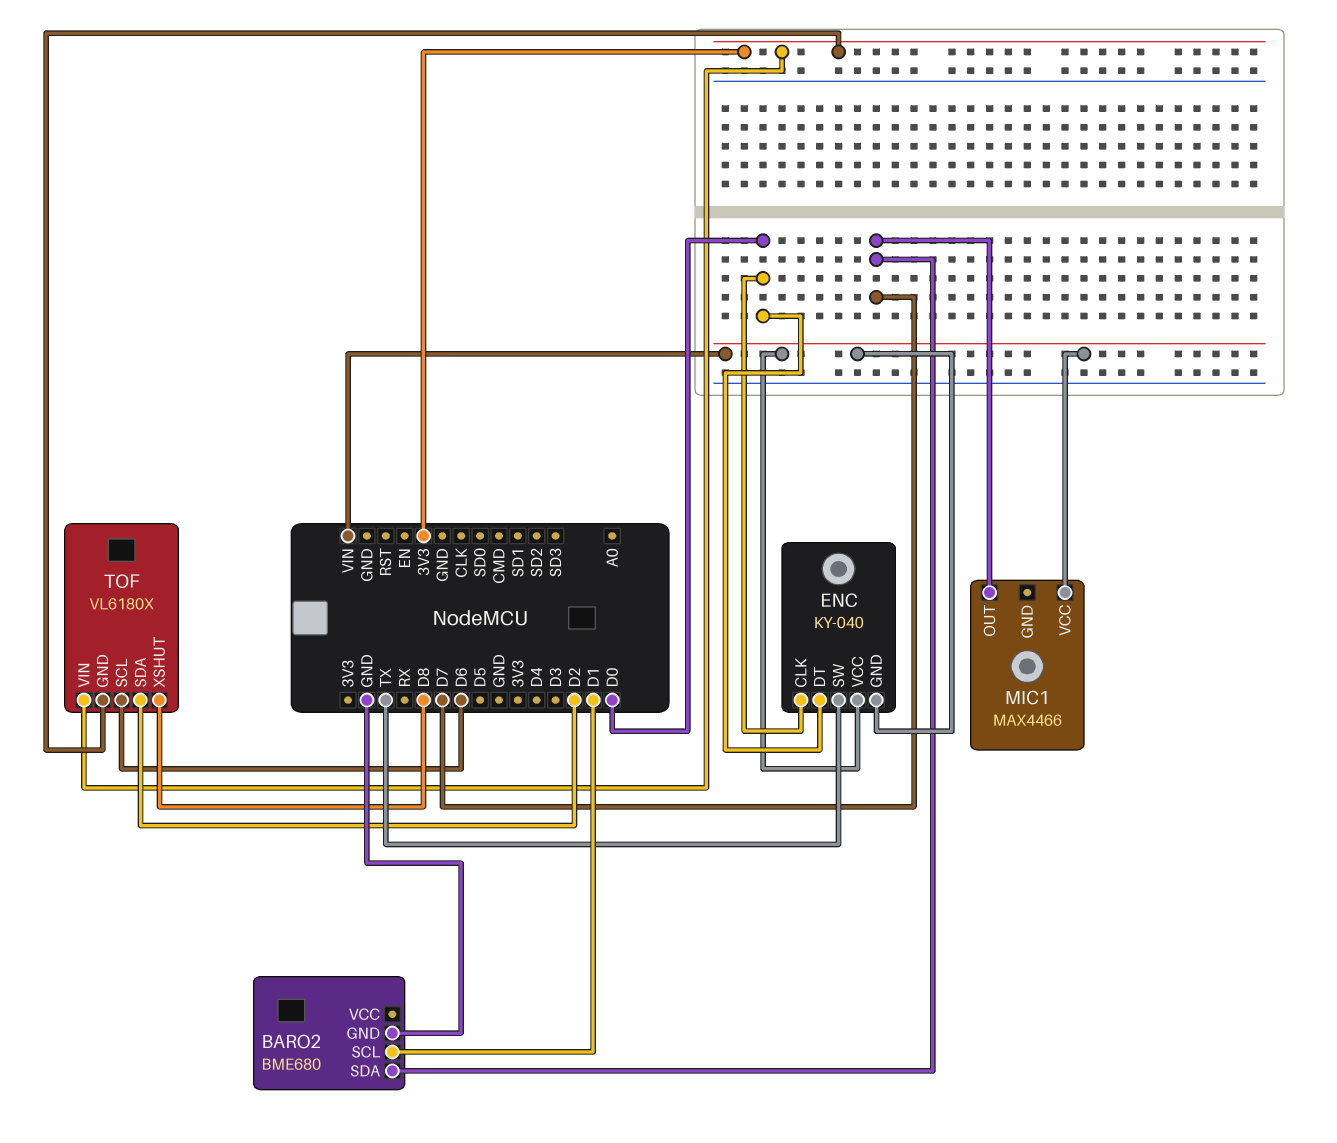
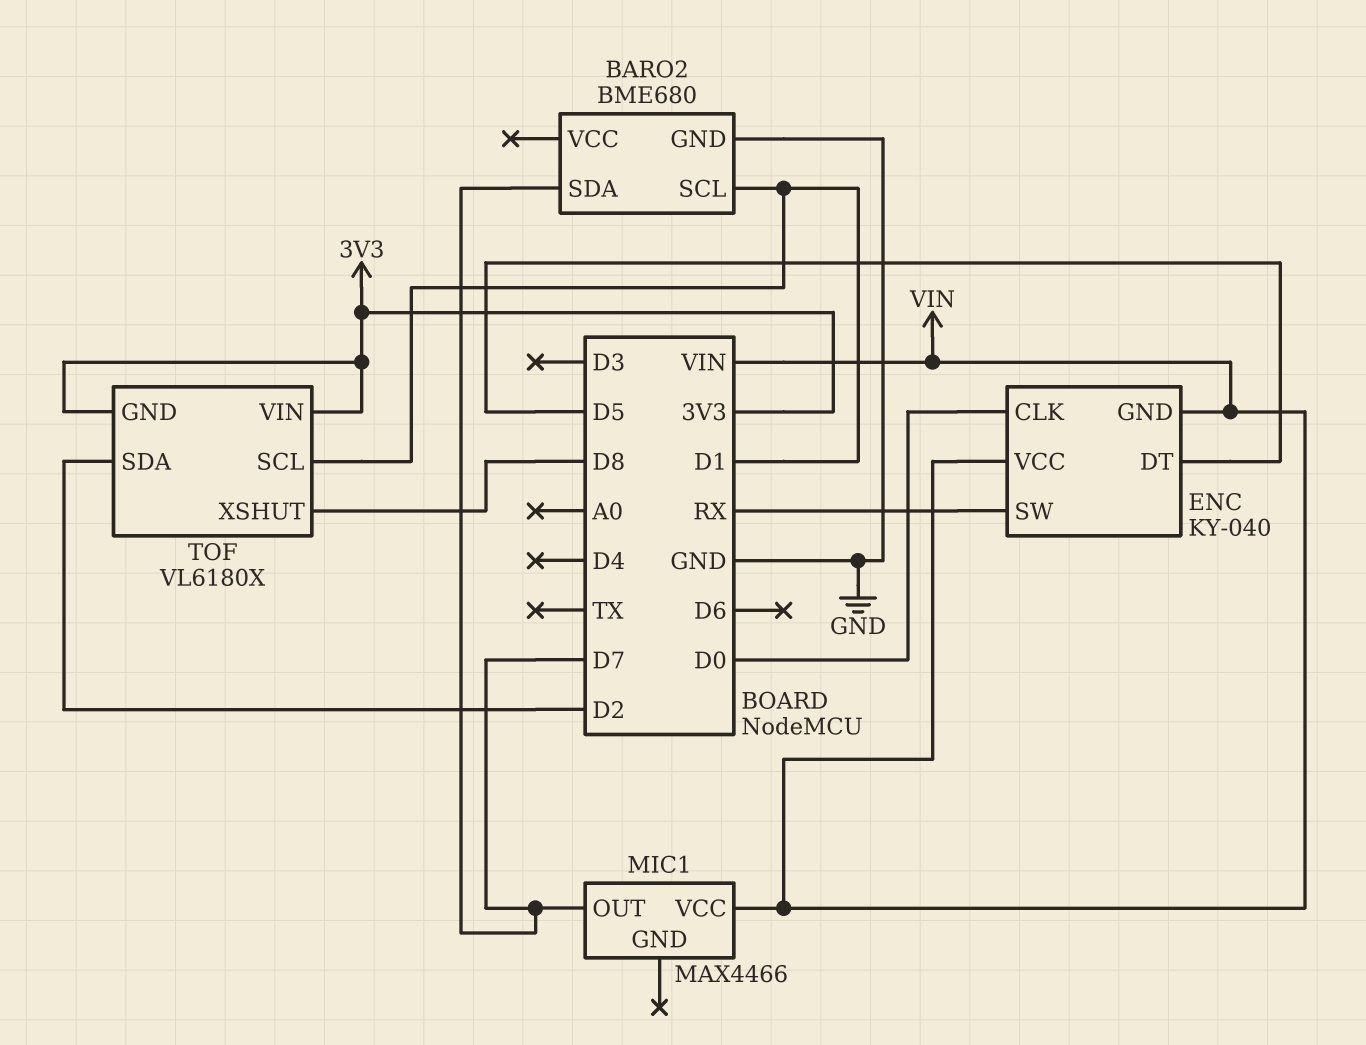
ENC pin DT: D0 -> D5
ENC pin SW: TX -> RX
TOF pin SCL: D6 -> D1

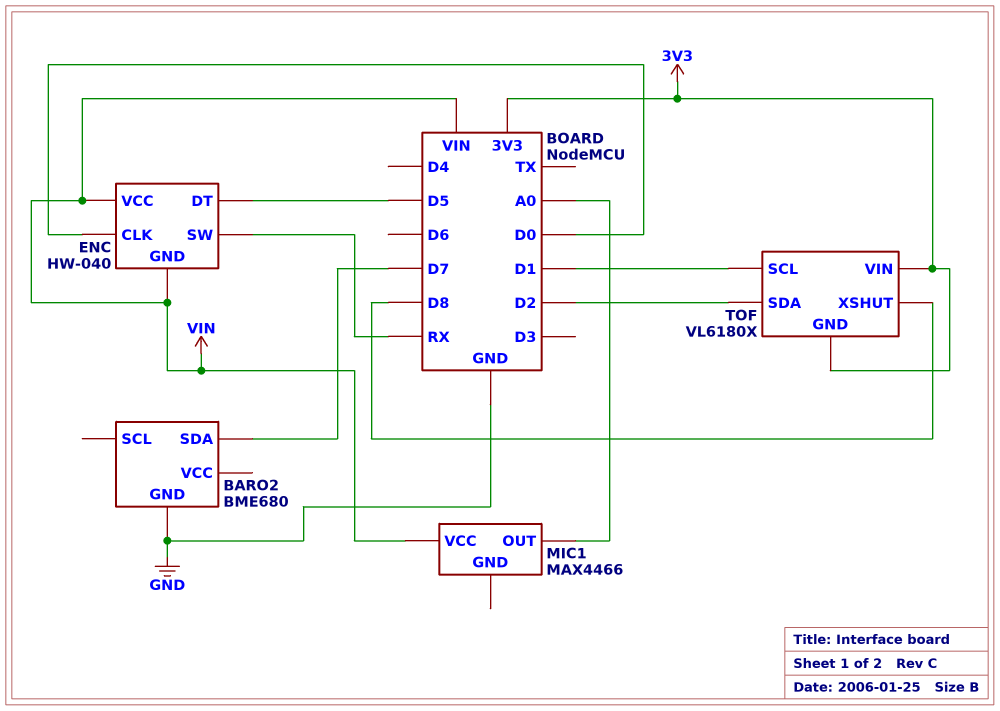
BARO2 pin SCL: D1 -> none
ENC: KY-040 -> HW-040
MIC1 pin OUT: D7 -> A0

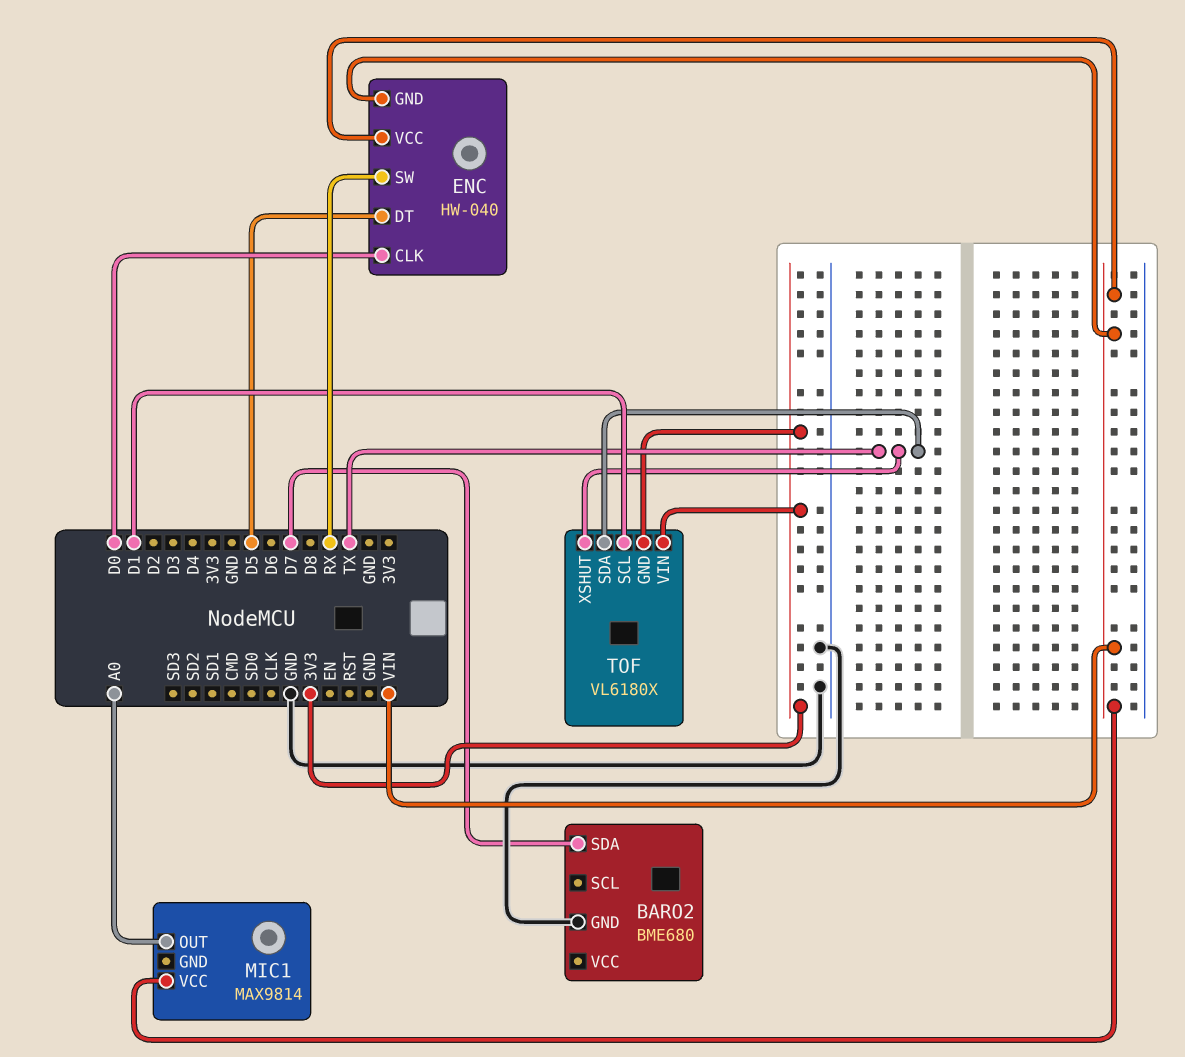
MIC1: MAX4466 -> MAX9814
TOF pin SDA: D2 -> TX
TOF pin XSHUT: D8 -> TX

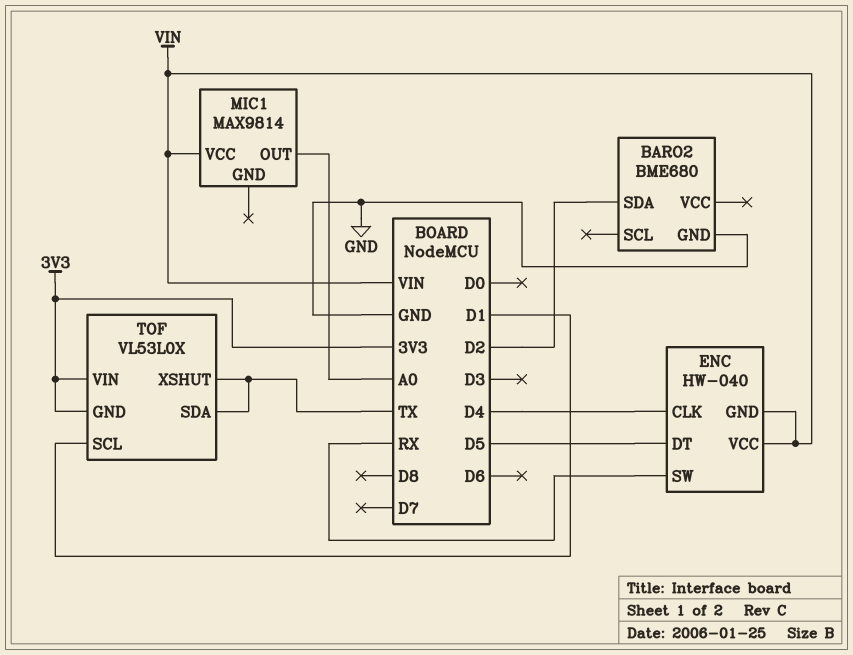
BARO2 pin SDA: D7 -> D2
ENC pin CLK: D0 -> D4
TOF: VL6180X -> VL53L0X

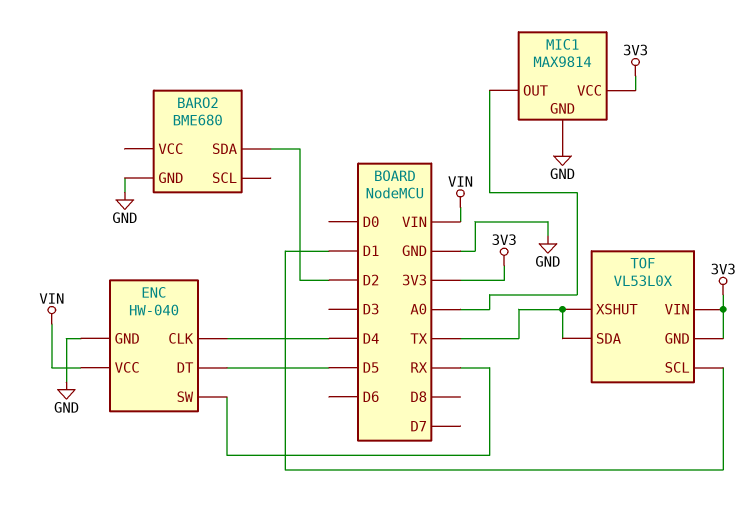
ENC pin GND: VIN -> GND
MIC1 pin GND: none -> GND
MIC1 pin VCC: VIN -> 3V3

